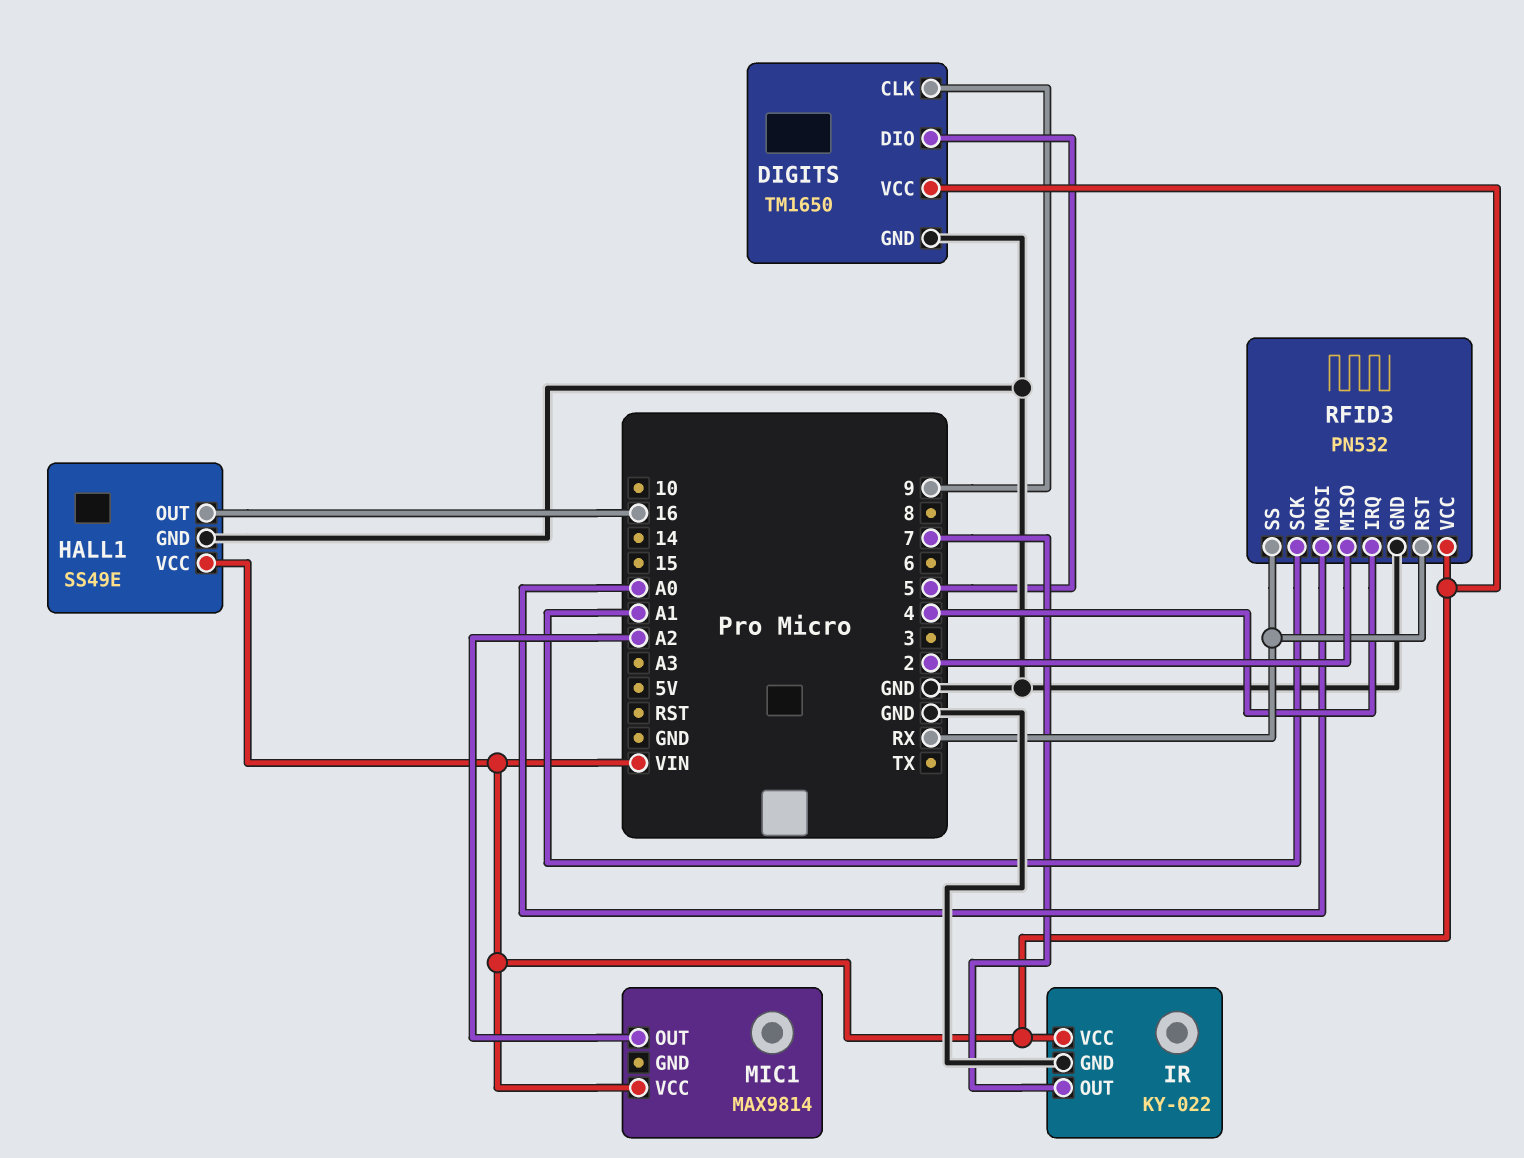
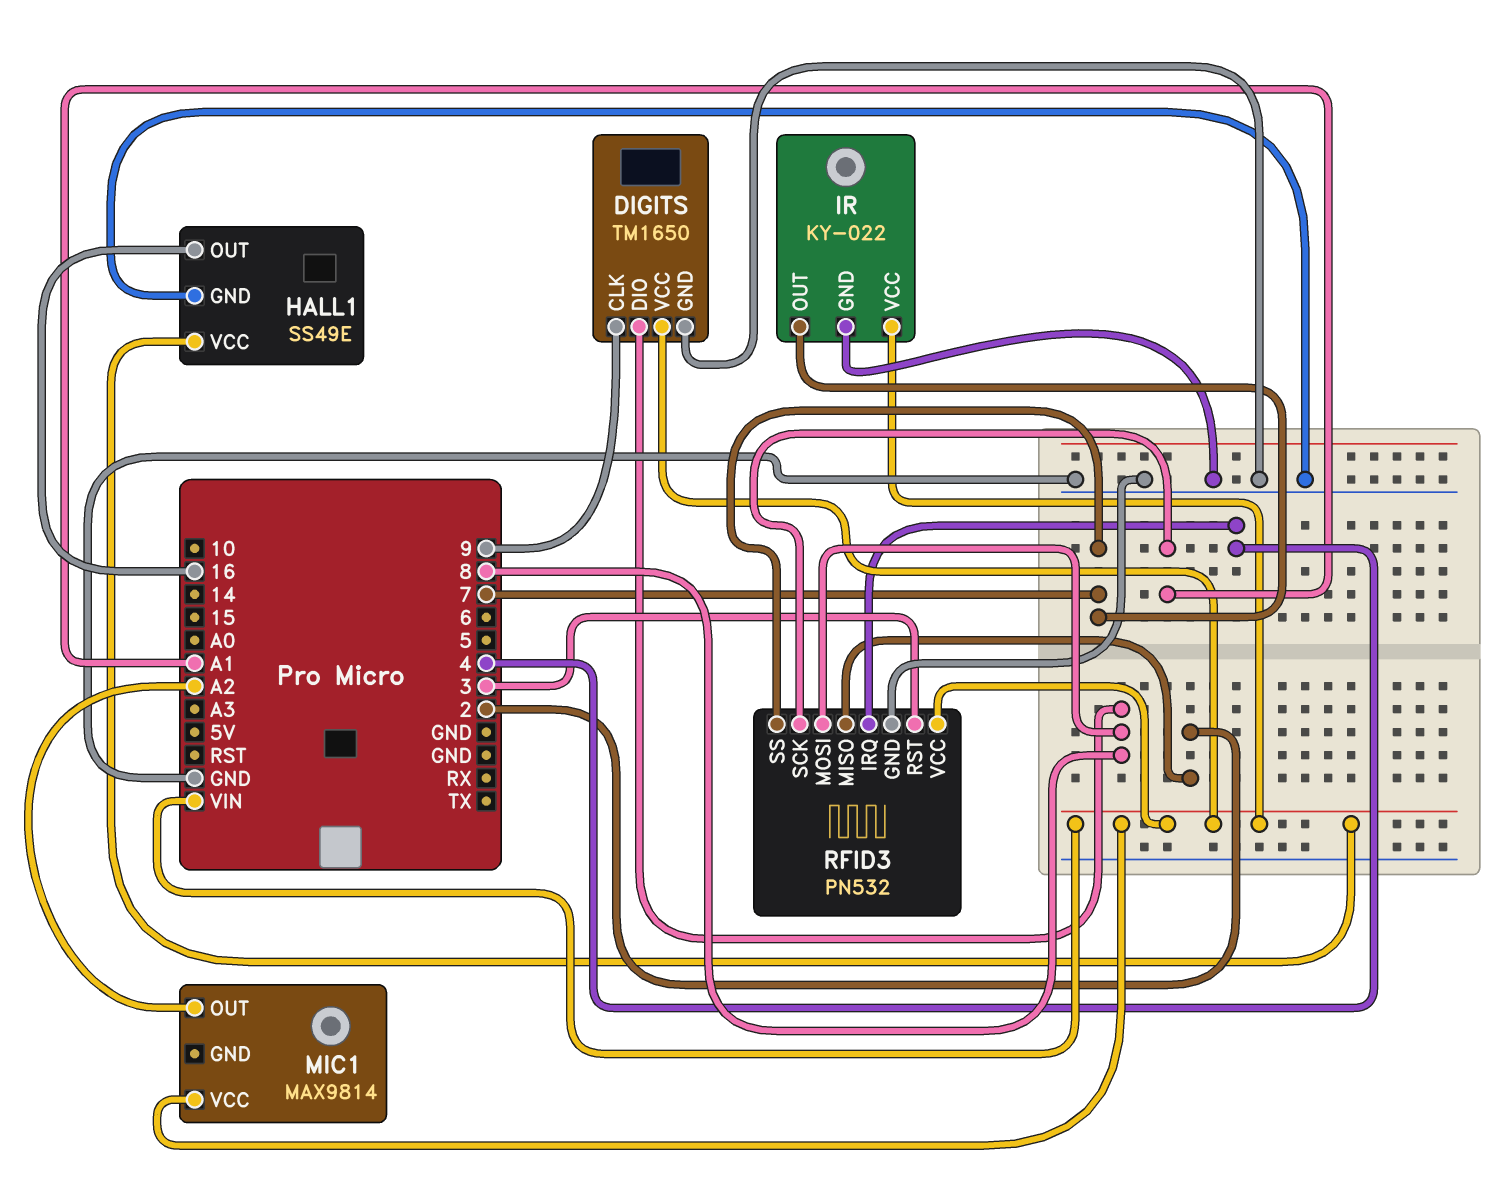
DIGITS pin DIO: 5 -> 8
RFID3 pin MOSI: A0 -> 8
RFID3 pin RST: RX -> 3
RFID3 pin SS: RX -> 7

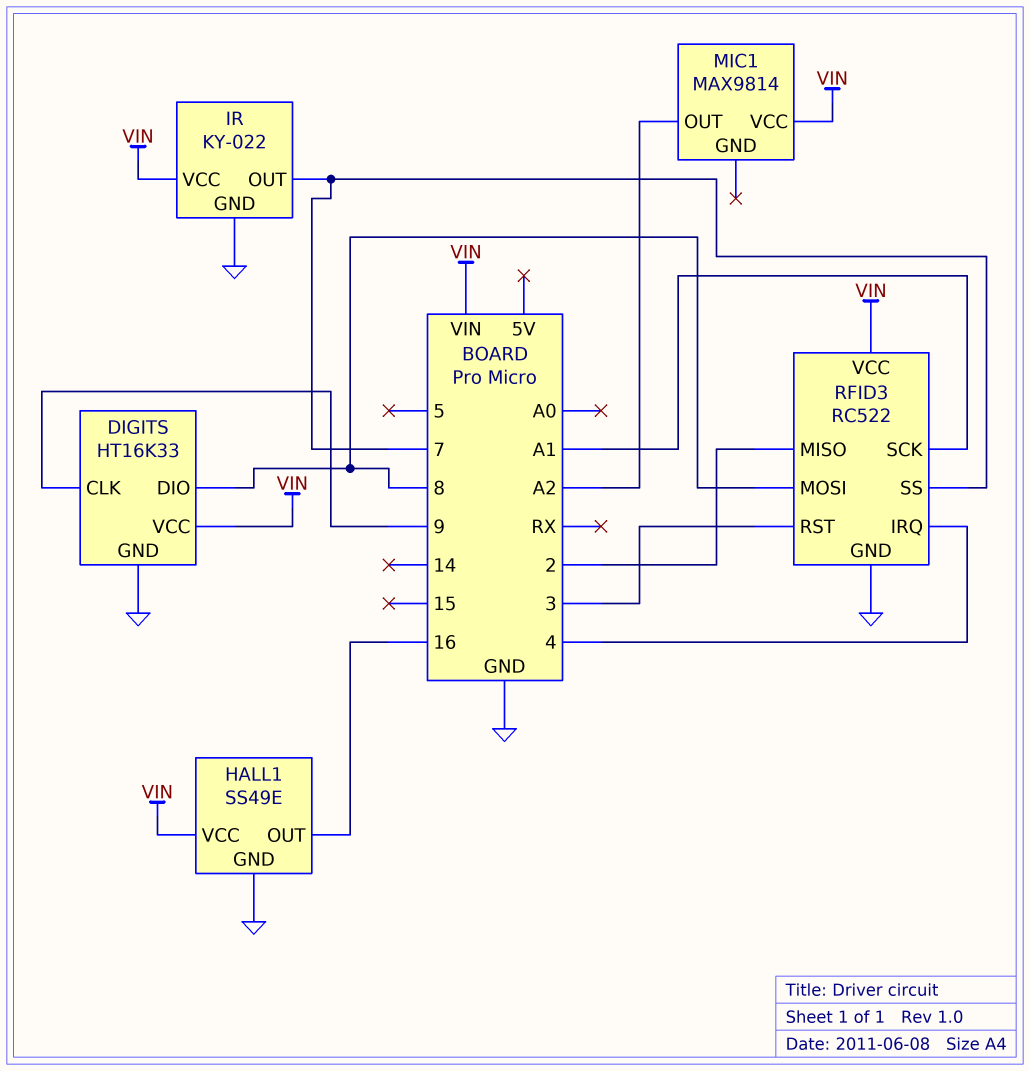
DIGITS: TM1650 -> HT16K33
RFID3: PN532 -> RC522

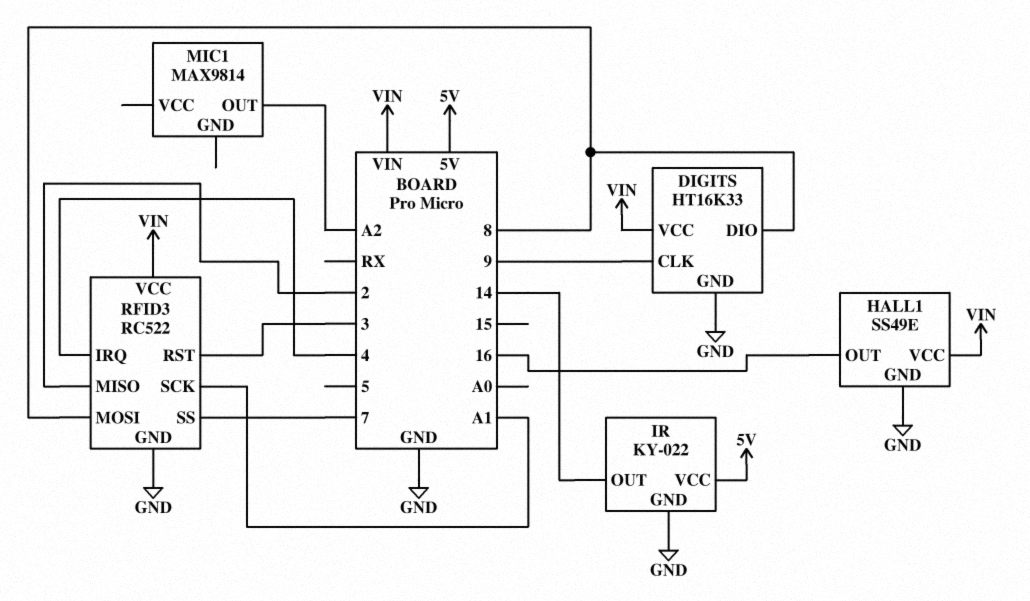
IR pin OUT: 7 -> 14
IR pin VCC: VIN -> 5V
MIC1 pin VCC: VIN -> none

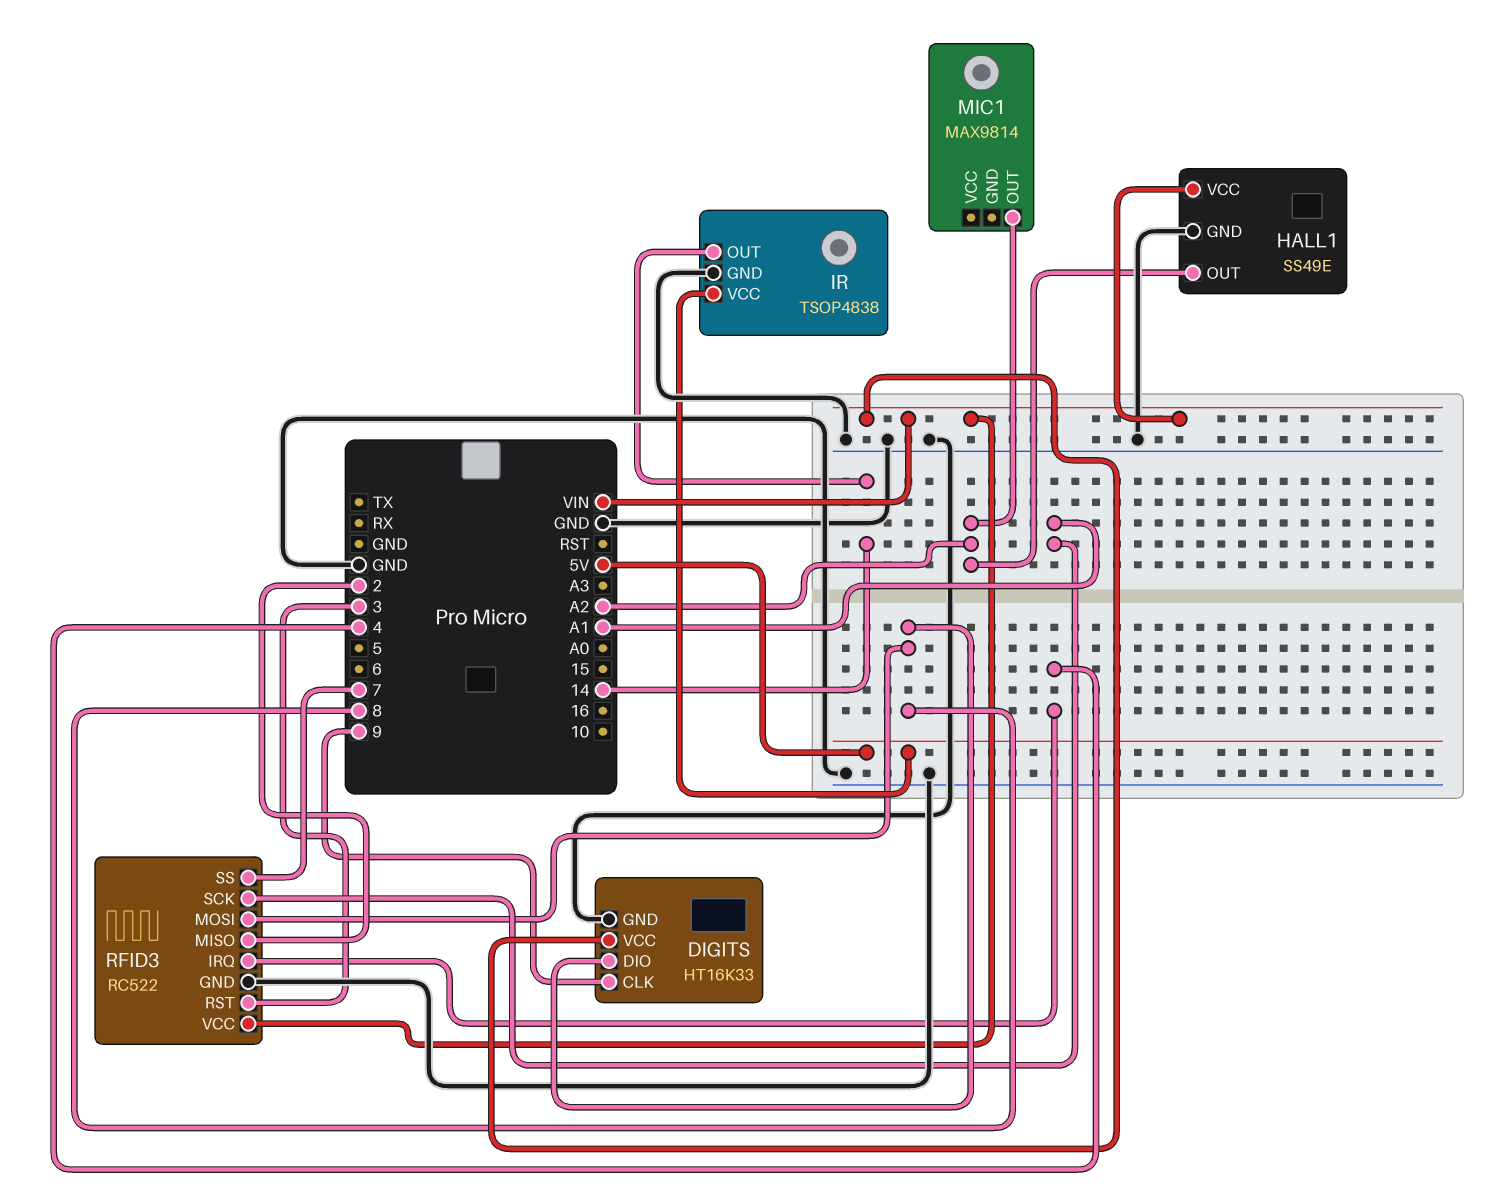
HALL1 pin OUT: 16 -> A2
IR: KY-022 -> TSOP4838

